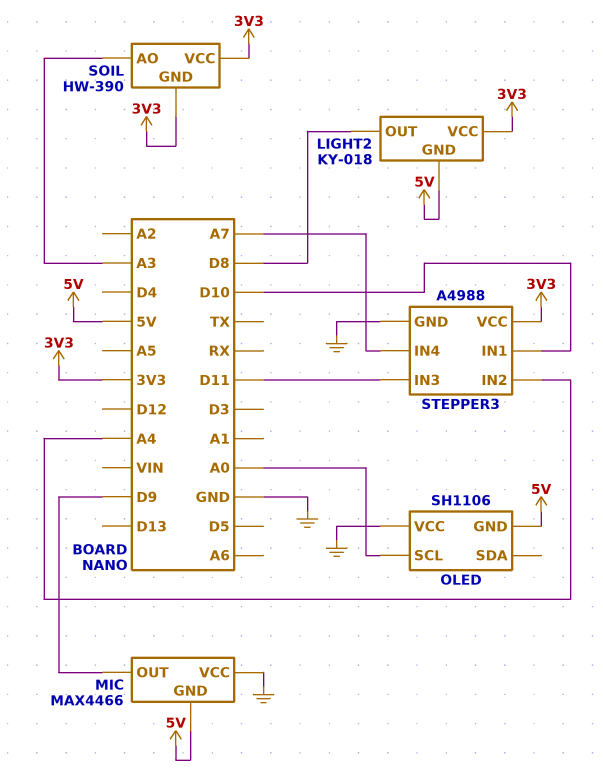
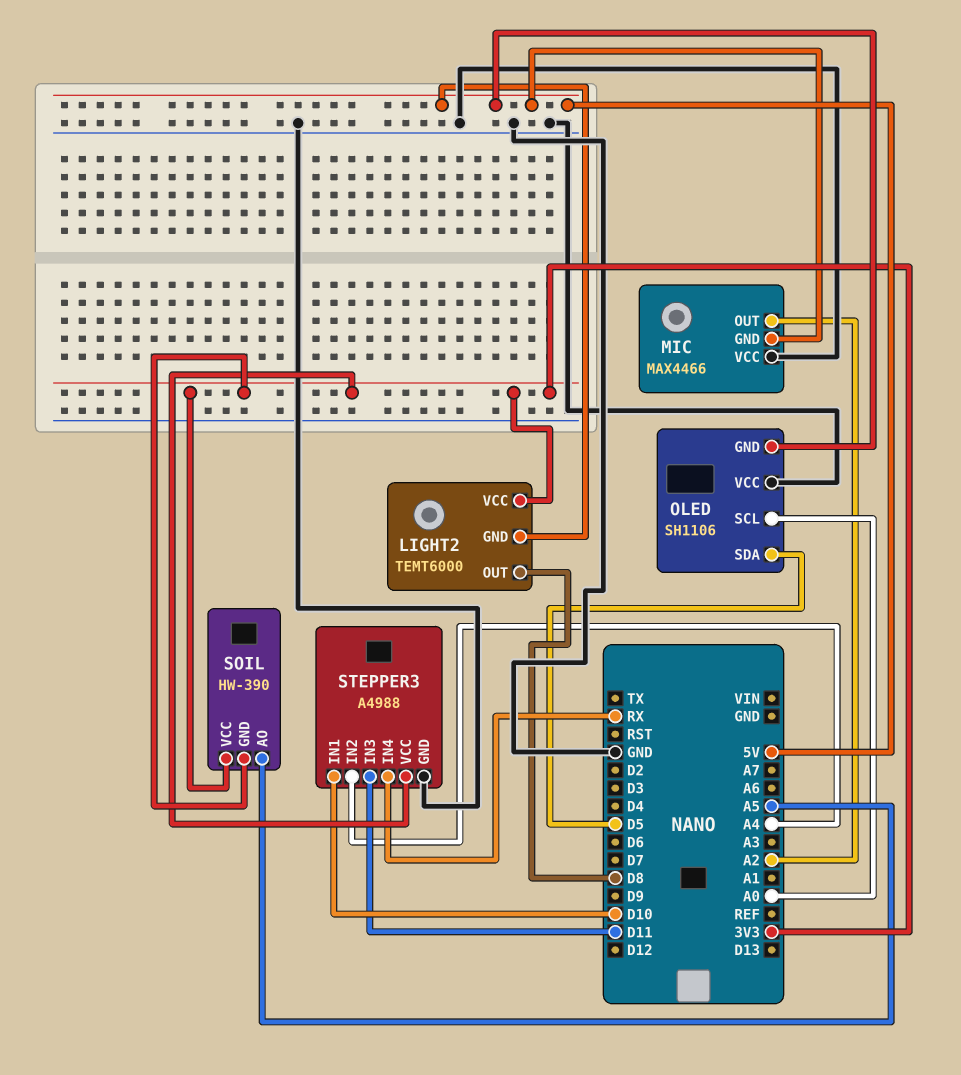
LIGHT2: KY-018 -> TEMT6000
MIC pin OUT: D9 -> A2
OLED pin SDA: none -> D5
SOIL pin AO: A3 -> A5
STEPPER3 pin IN4: A7 -> RX

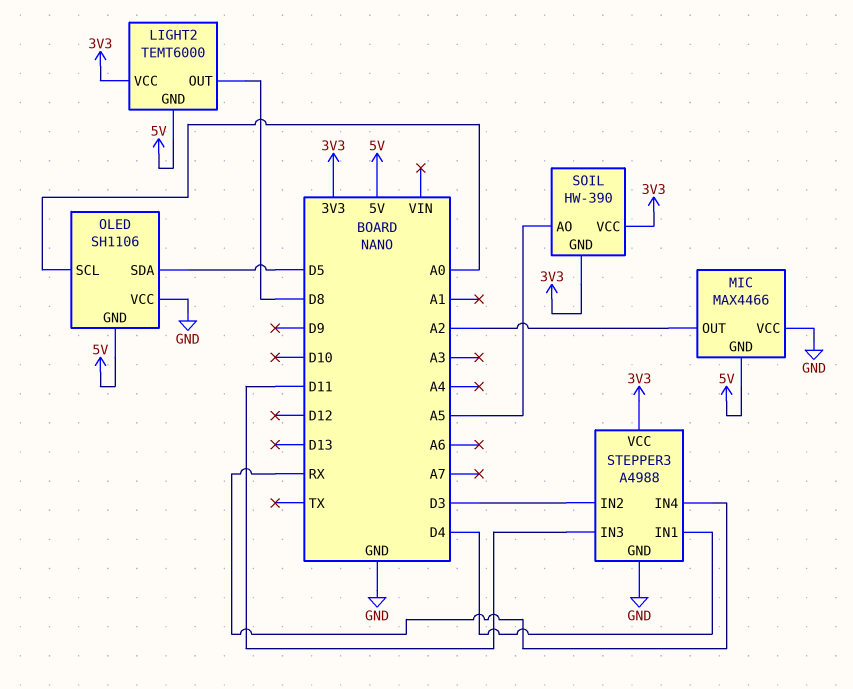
STEPPER3 pin IN1: D10 -> D4
STEPPER3 pin IN2: A4 -> D3

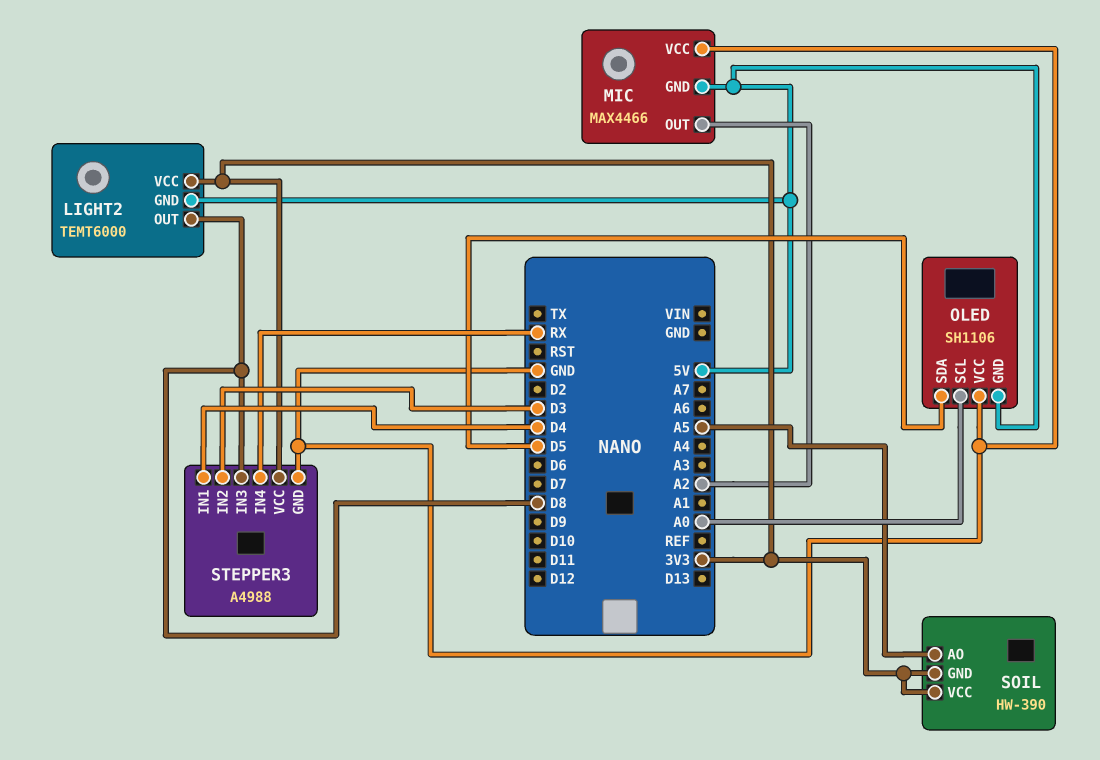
STEPPER3 pin IN3: D11 -> D8

